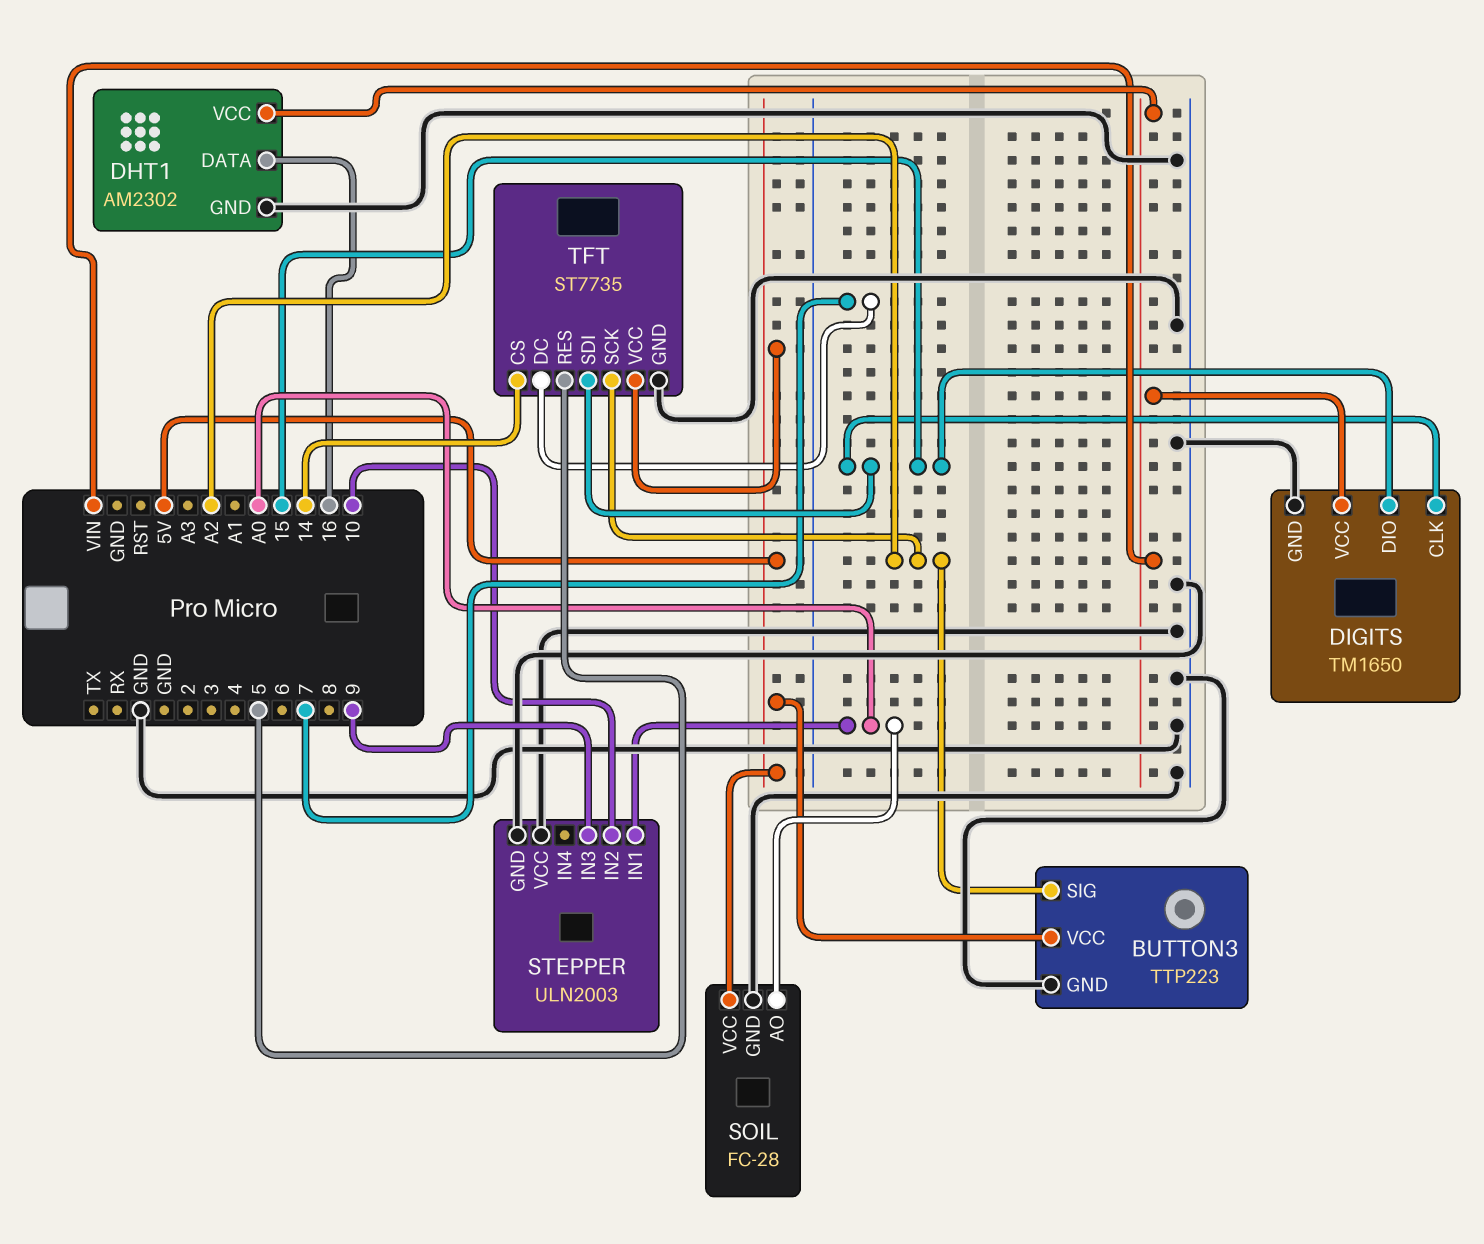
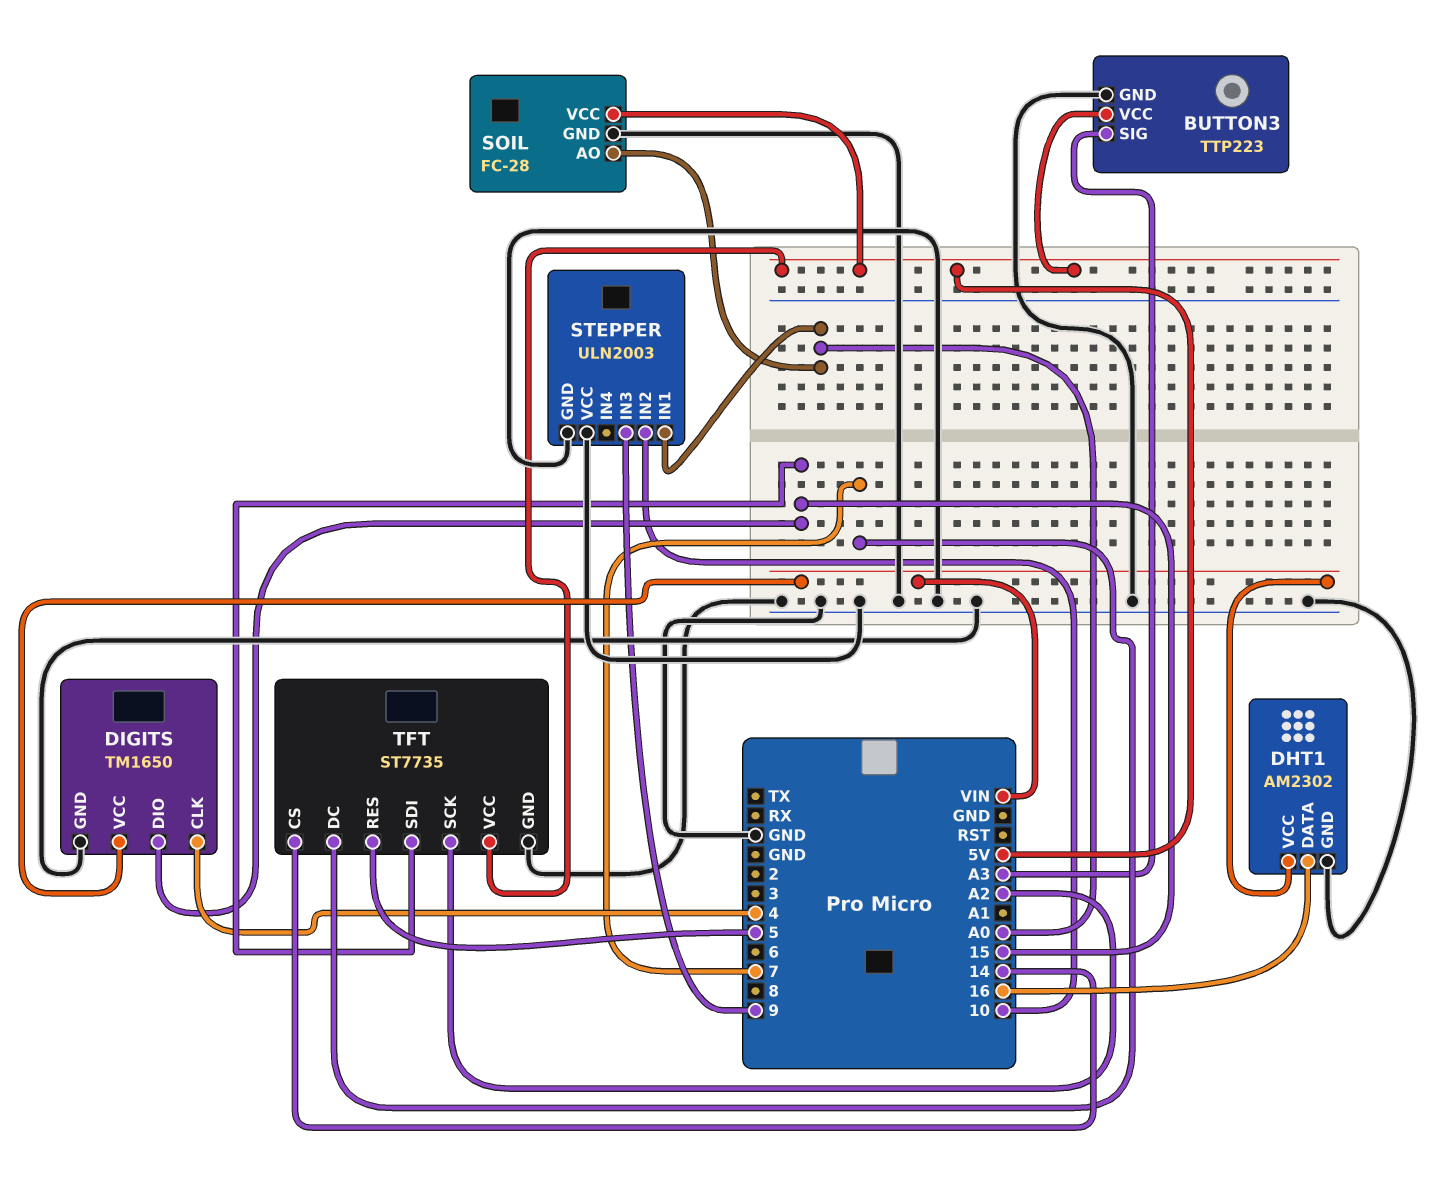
BUTTON3 pin SIG: A2 -> A3
DIGITS pin CLK: 15 -> 4

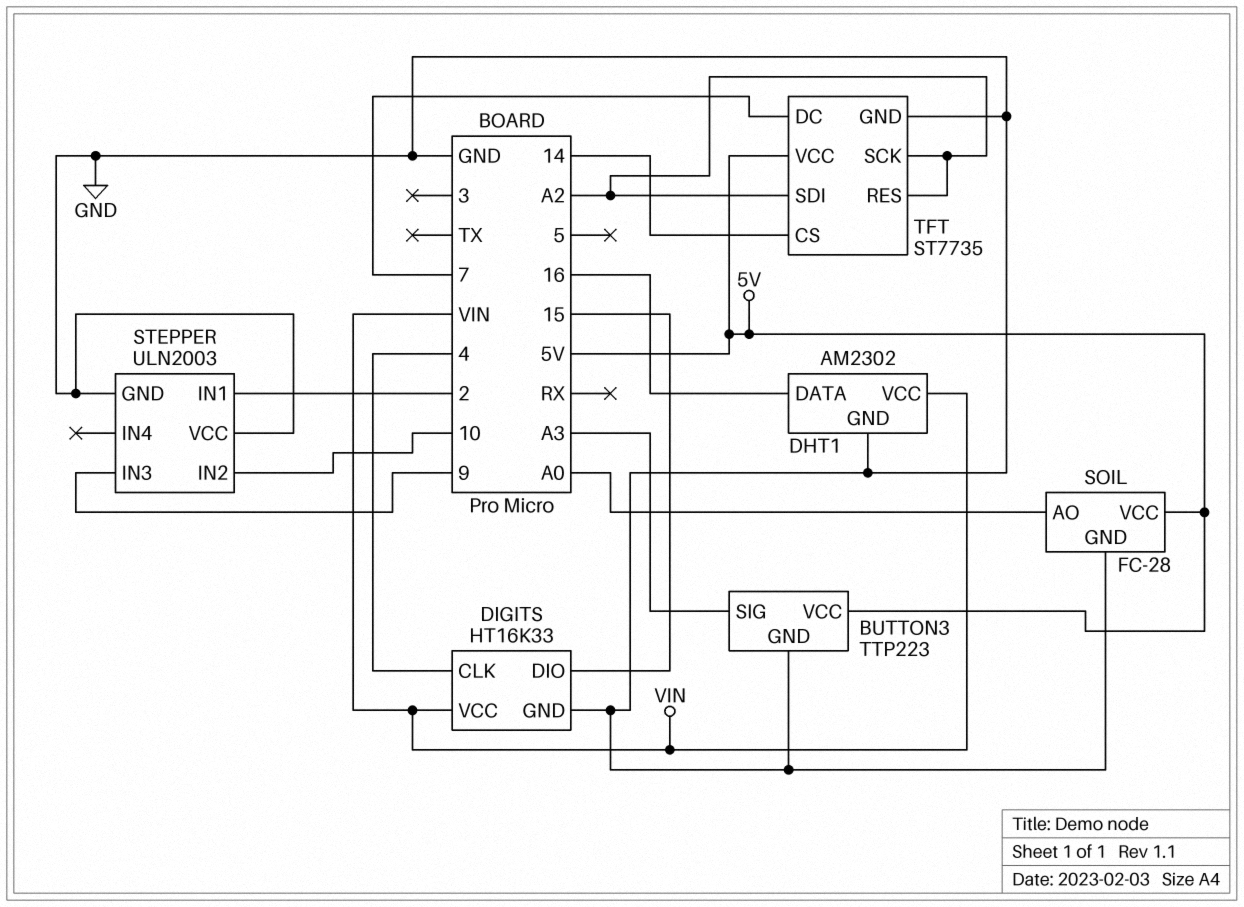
DIGITS: TM1650 -> HT16K33
STEPPER pin IN1: A0 -> 2
TFT pin RES: 5 -> A2
TFT pin SDI: 15 -> A2

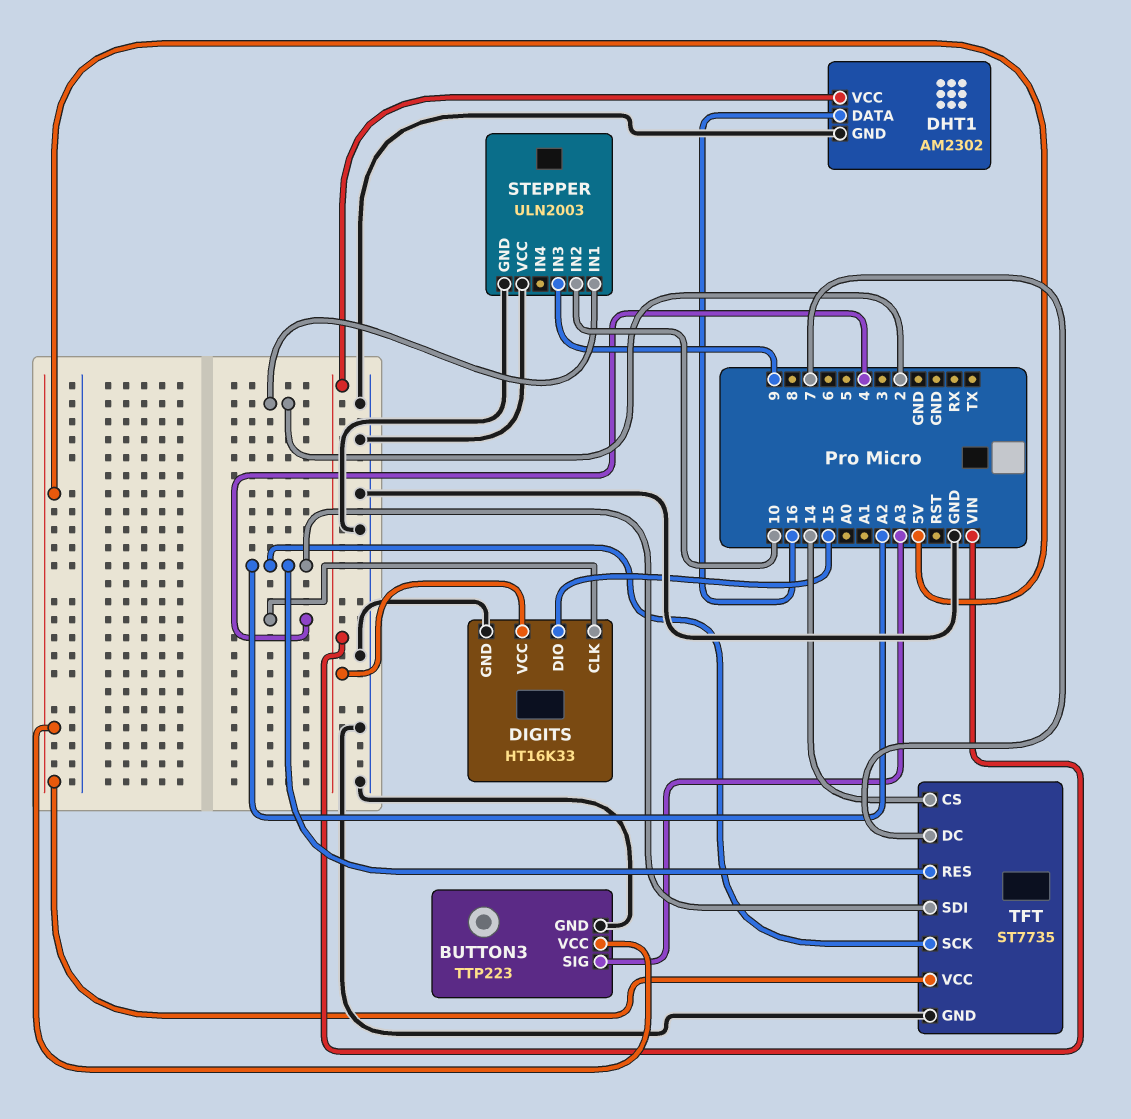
SOIL: FC-28 -> none
SOIL pin AO: A0 -> none
SOIL pin GND: GND -> none
SOIL pin VCC: 5V -> none

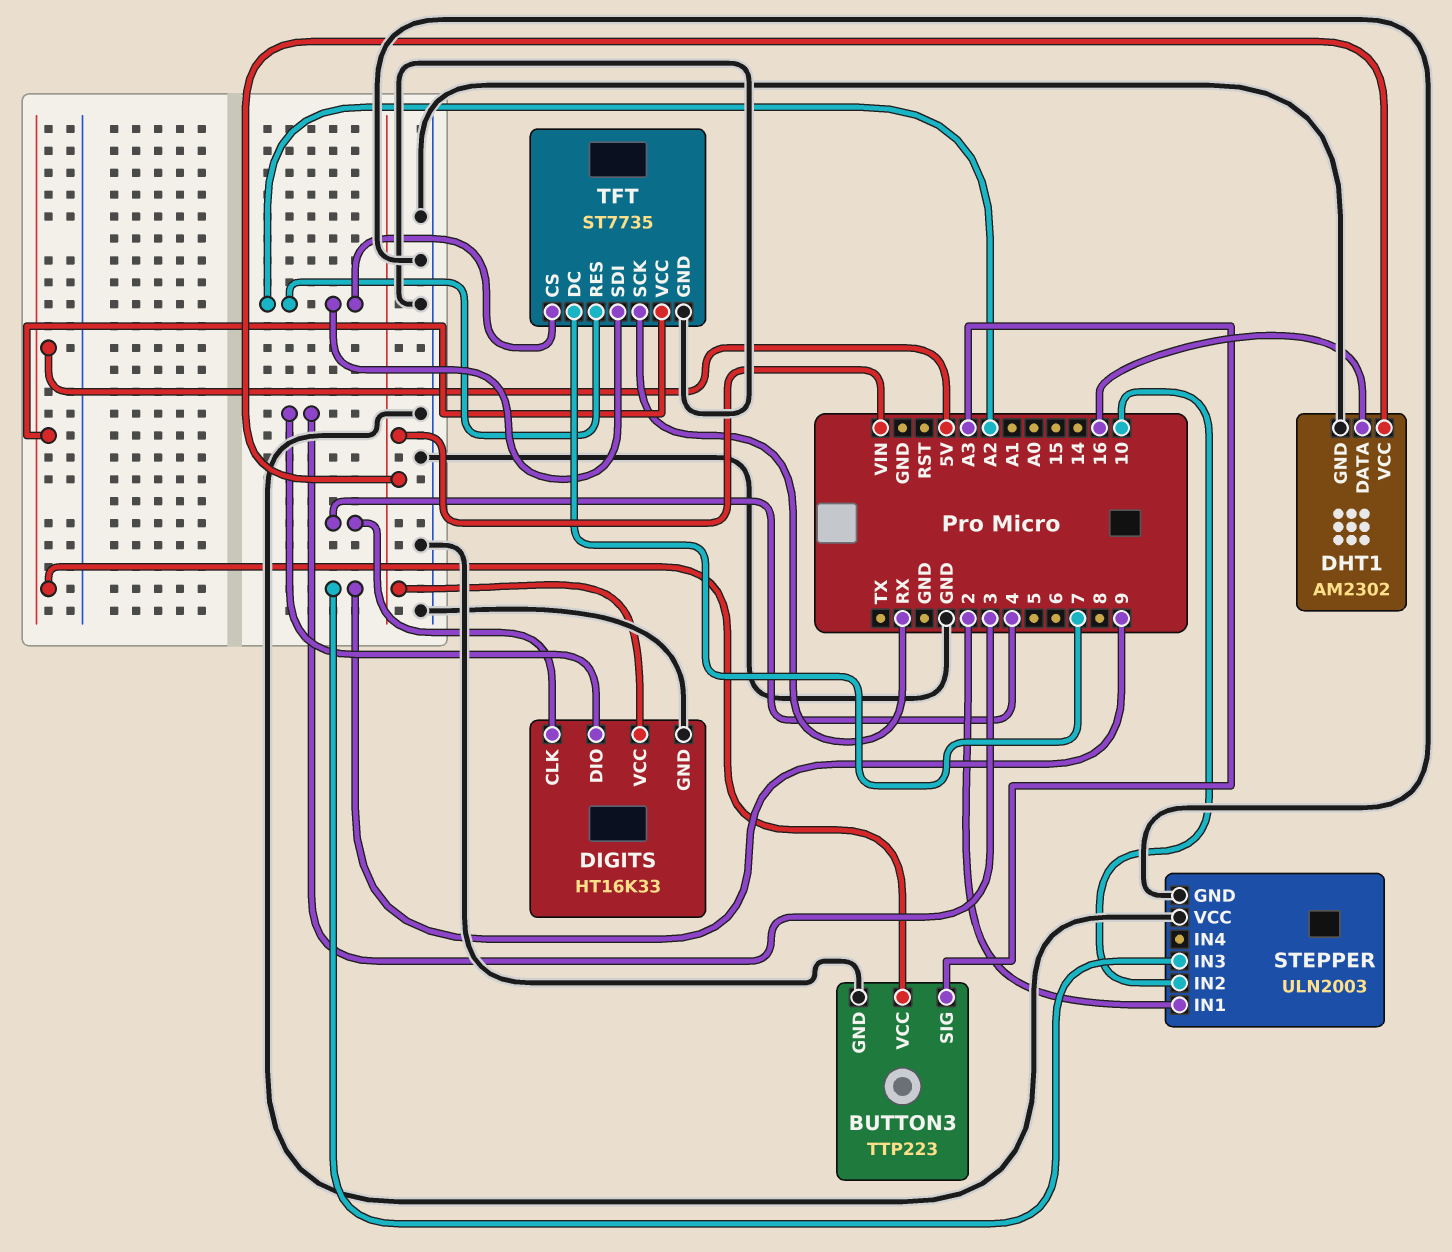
DIGITS pin DIO: 15 -> 3
TFT pin CS: 14 -> A2
TFT pin SCK: A2 -> RX

